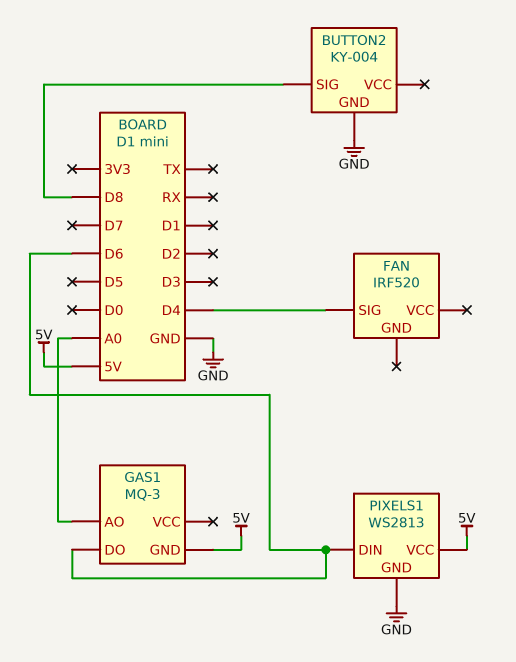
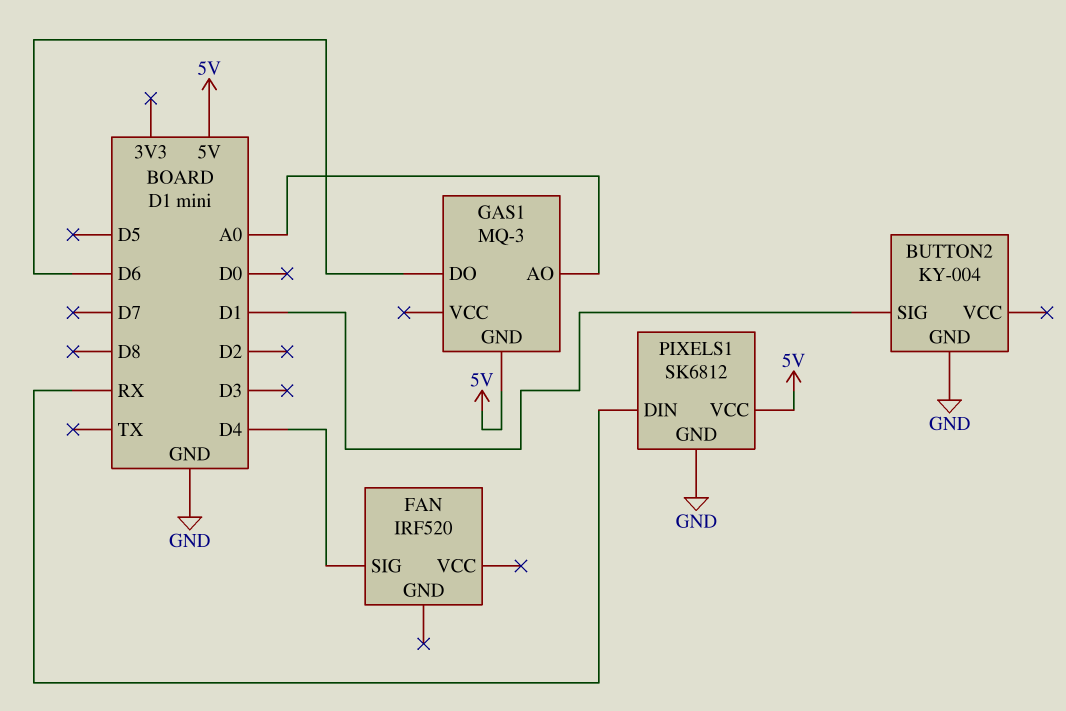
BUTTON2 pin SIG: D8 -> D1
PIXELS1: WS2813 -> SK6812
PIXELS1 pin DIN: D6 -> RX

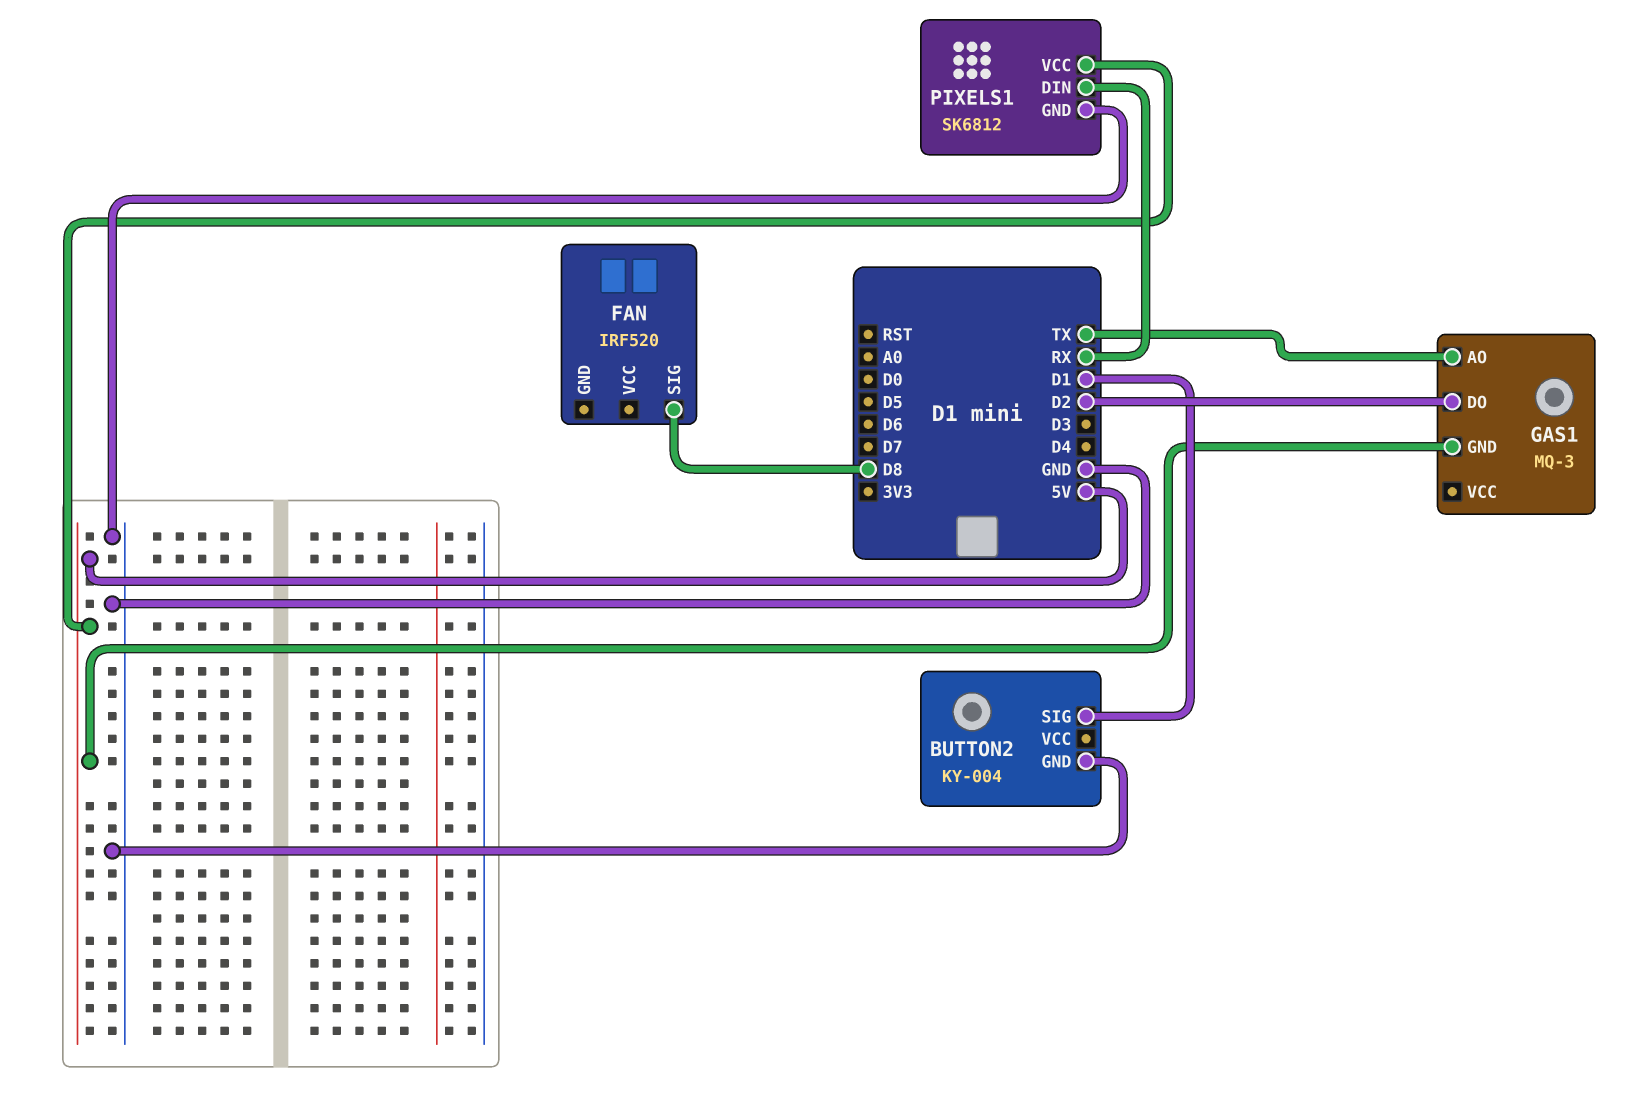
FAN pin SIG: D4 -> D8
GAS1 pin AO: A0 -> TX
GAS1 pin DO: D6 -> D2

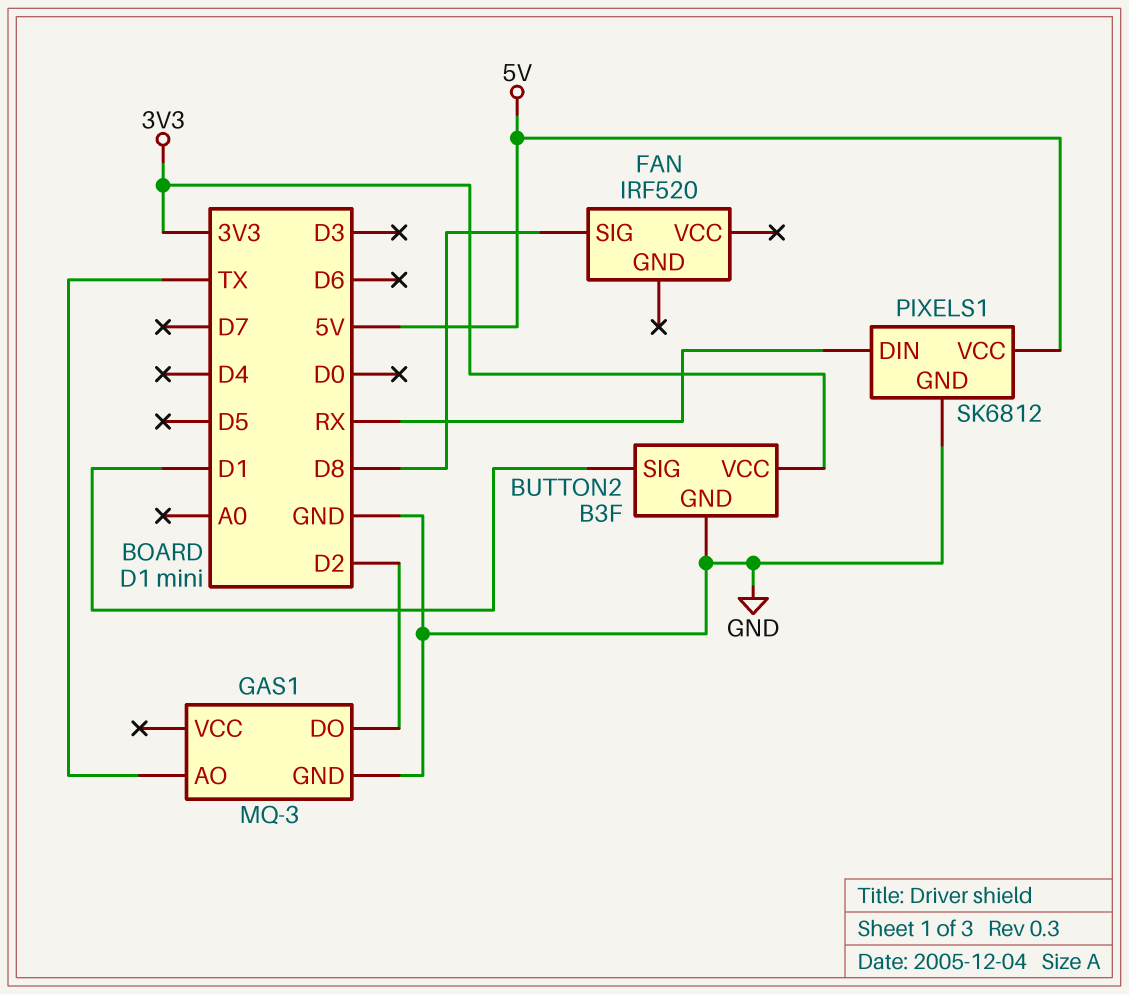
BUTTON2: KY-004 -> B3F
BUTTON2 pin VCC: none -> 3V3
GAS1 pin GND: 5V -> GND

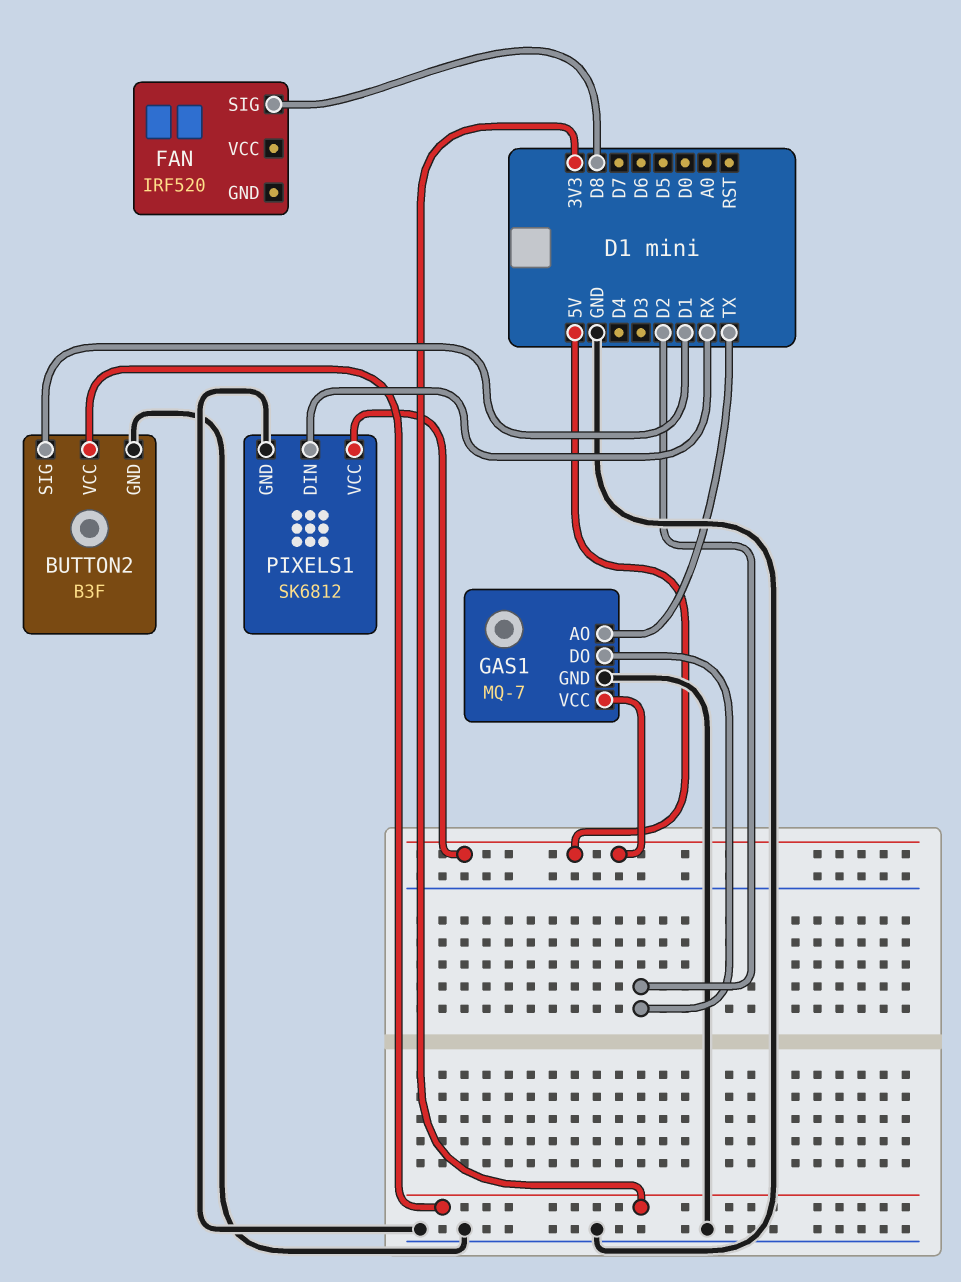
GAS1: MQ-3 -> MQ-7
GAS1 pin VCC: none -> 5V

